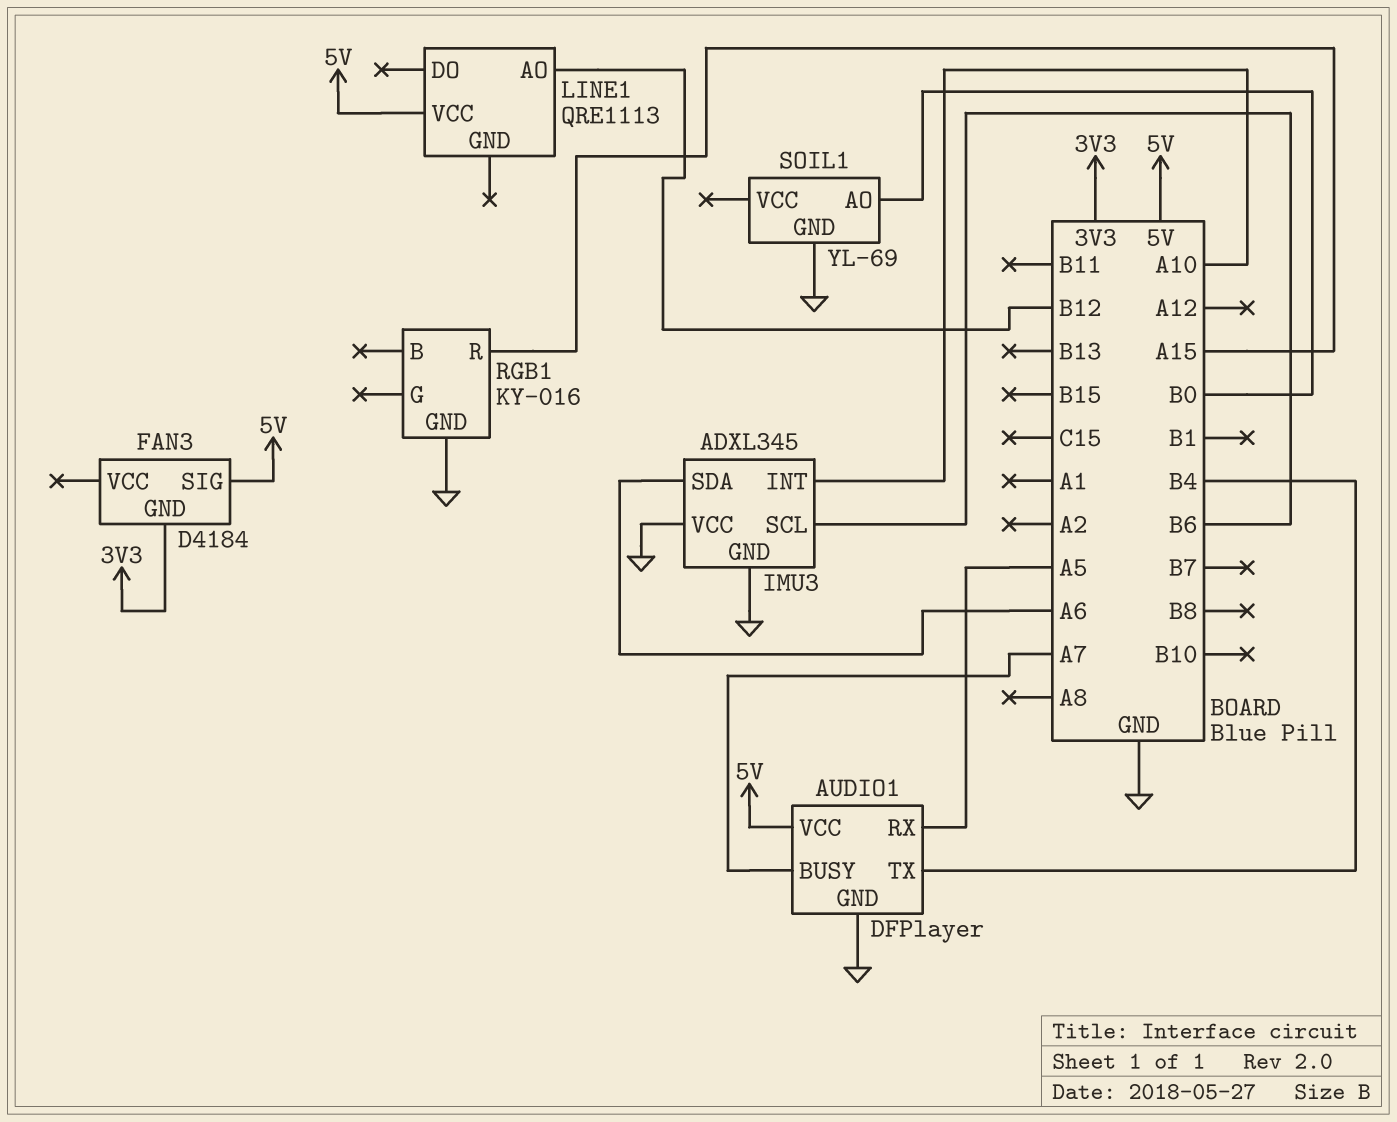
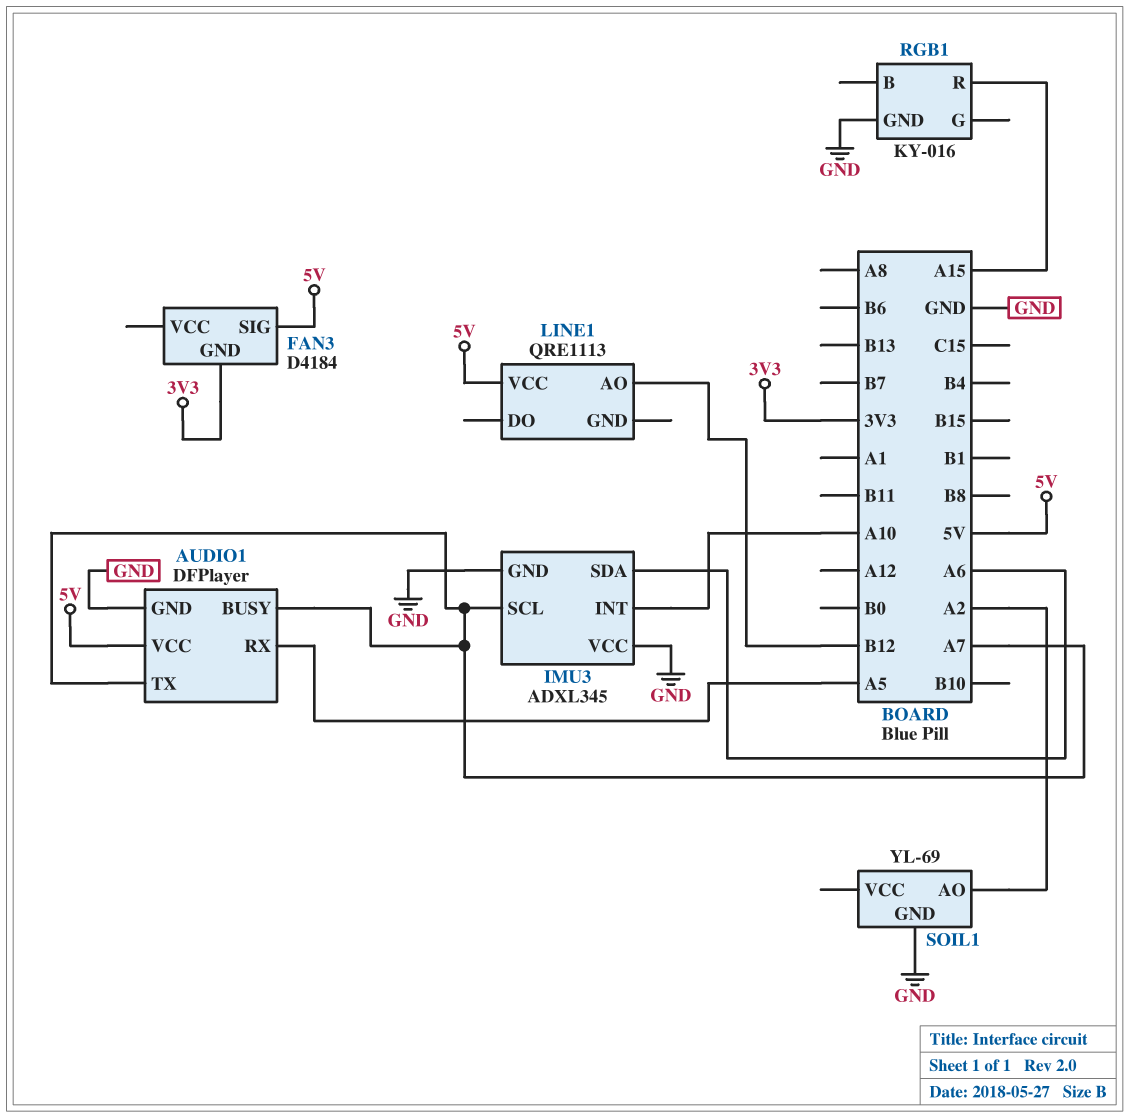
AUDIO1 pin TX: B4 -> A7
IMU3 pin SCL: B6 -> A7
SOIL1 pin AO: B0 -> A2

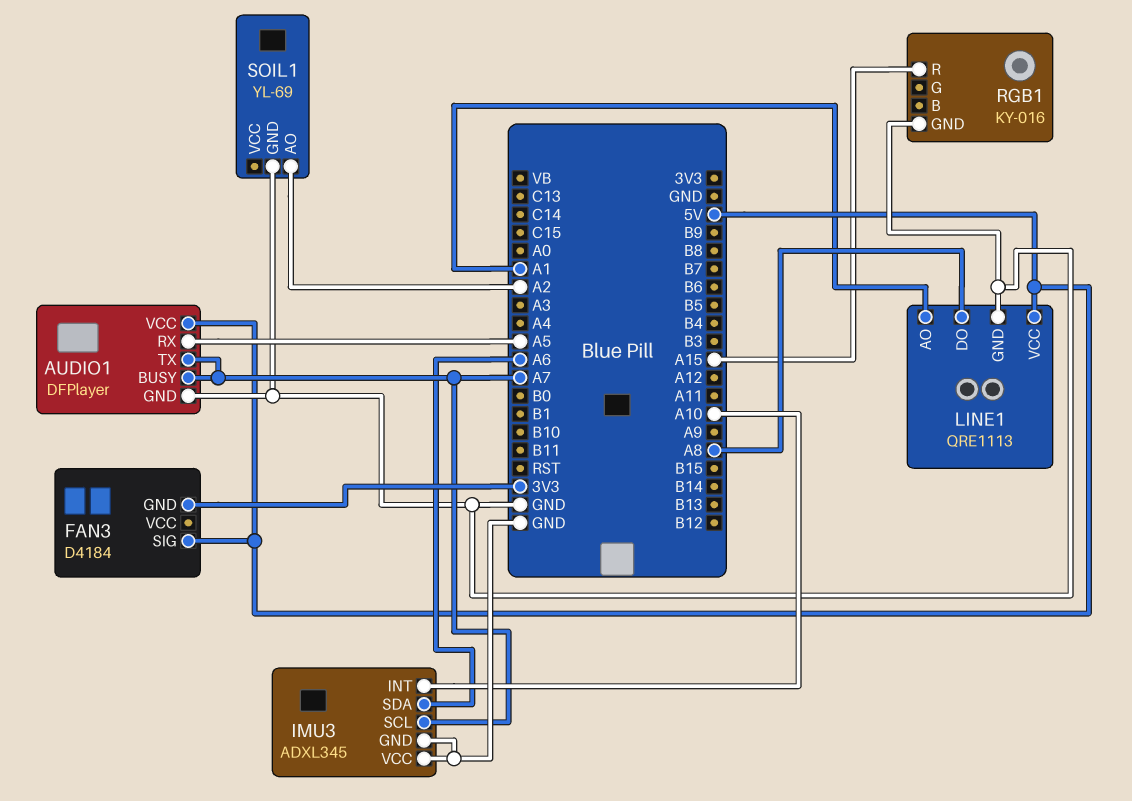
LINE1 pin AO: B12 -> A1
LINE1 pin DO: none -> A8
LINE1 pin GND: none -> GND

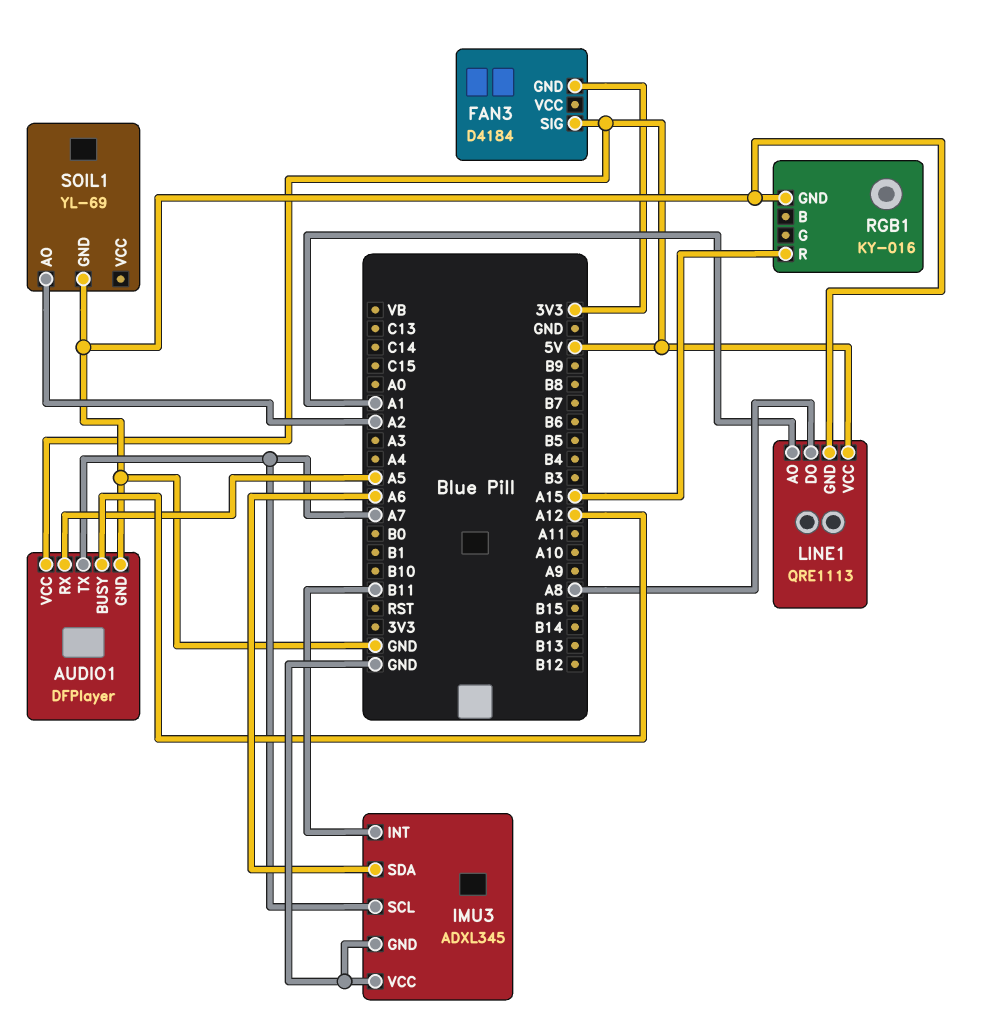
AUDIO1 pin BUSY: A7 -> A12
IMU3 pin INT: A10 -> B11

